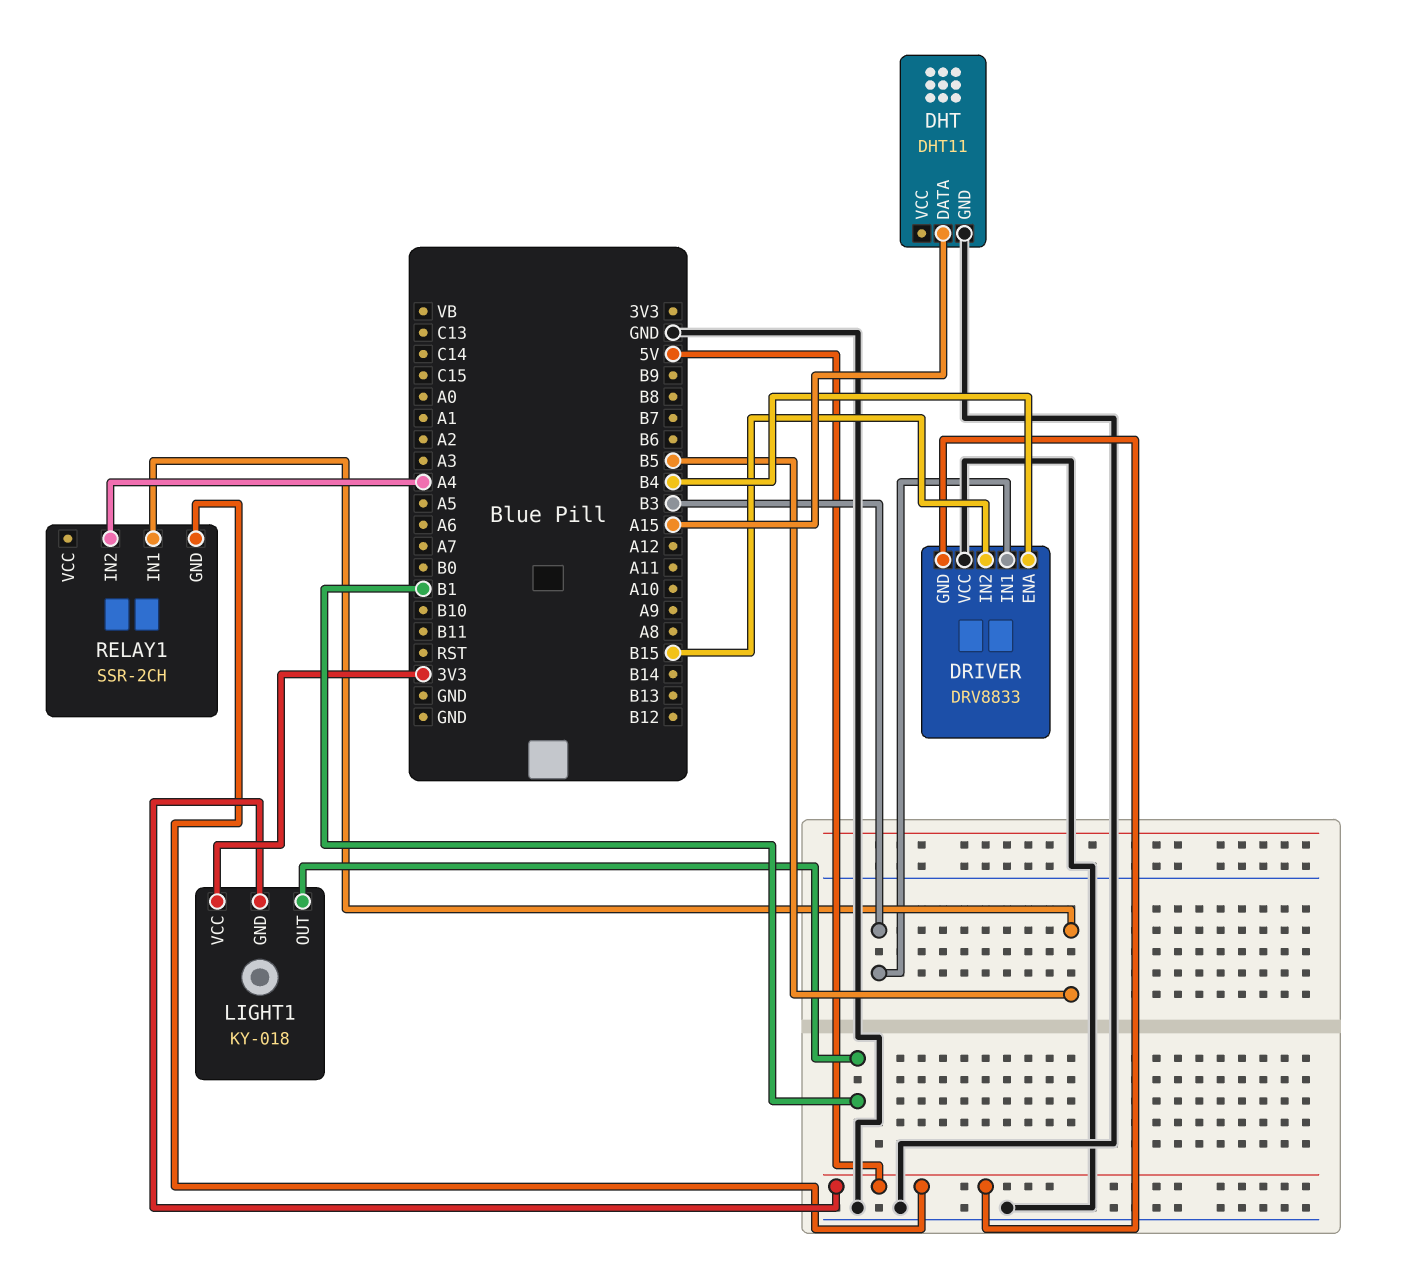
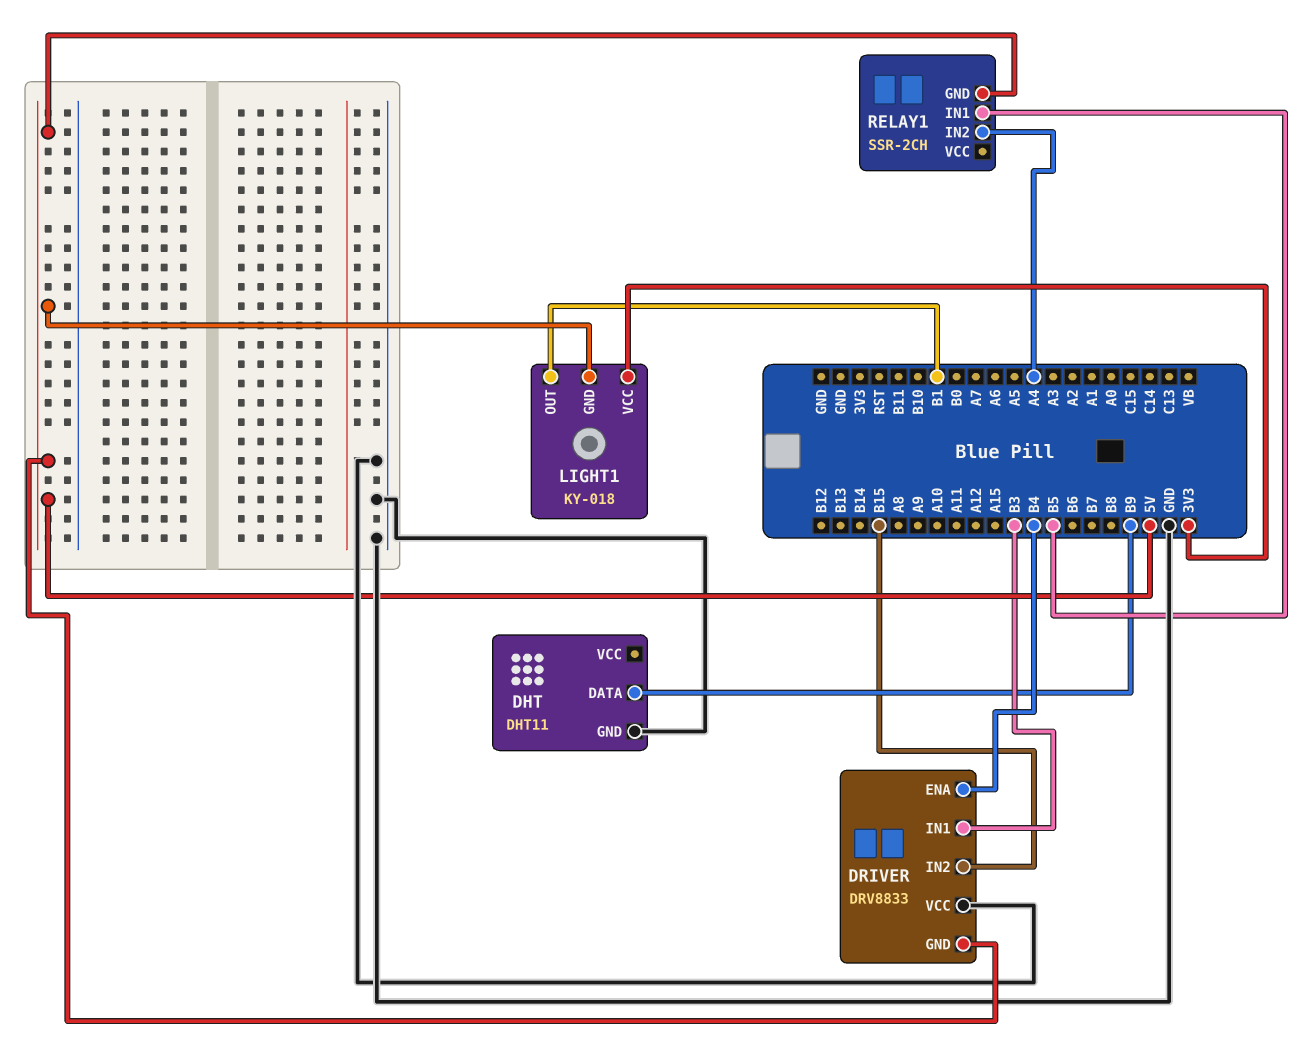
DHT pin DATA: A15 -> B9

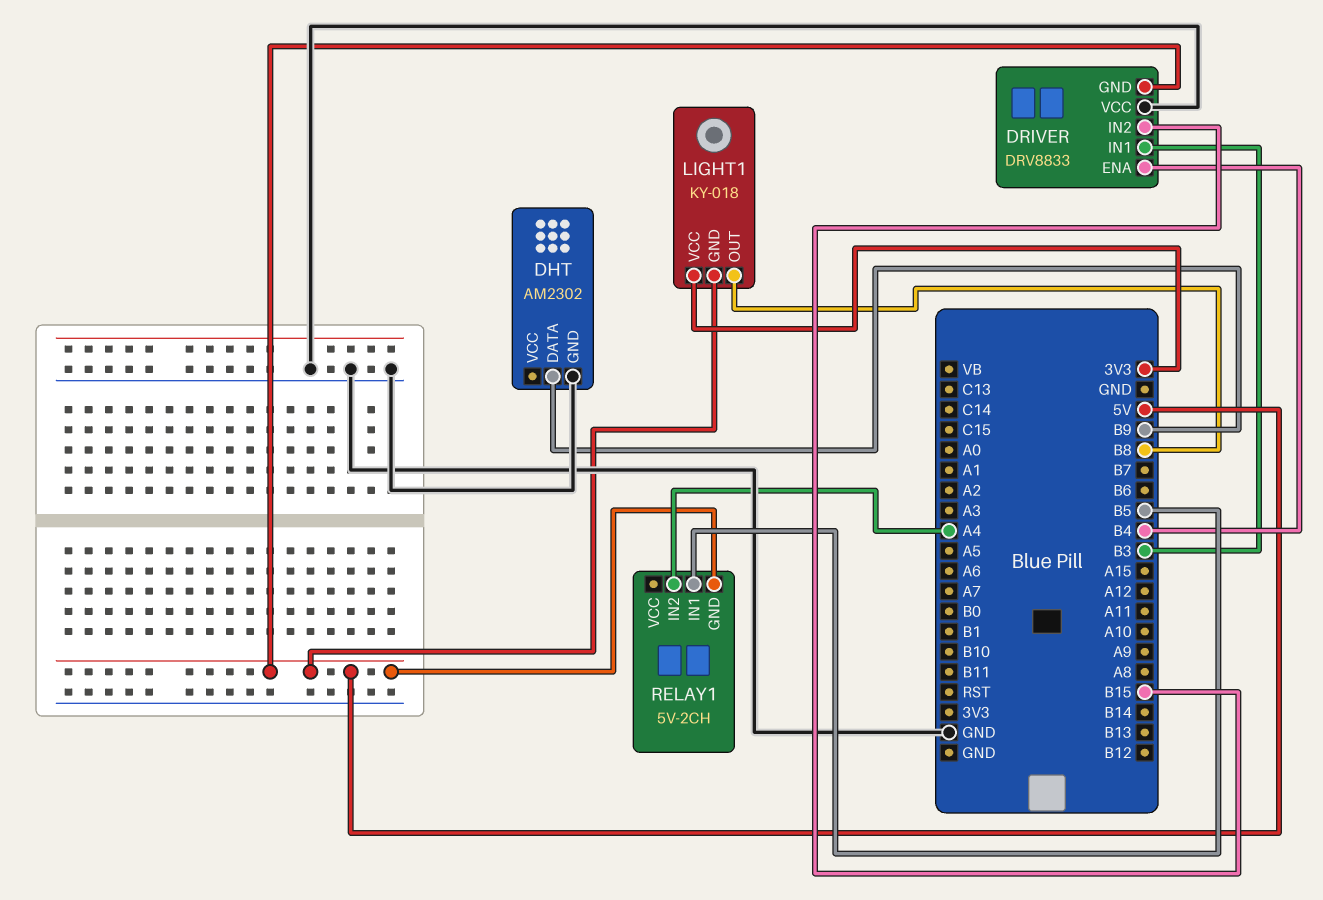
DHT: DHT11 -> AM2302
LIGHT1 pin OUT: B1 -> B8
RELAY1: SSR-2CH -> 5V-2CH

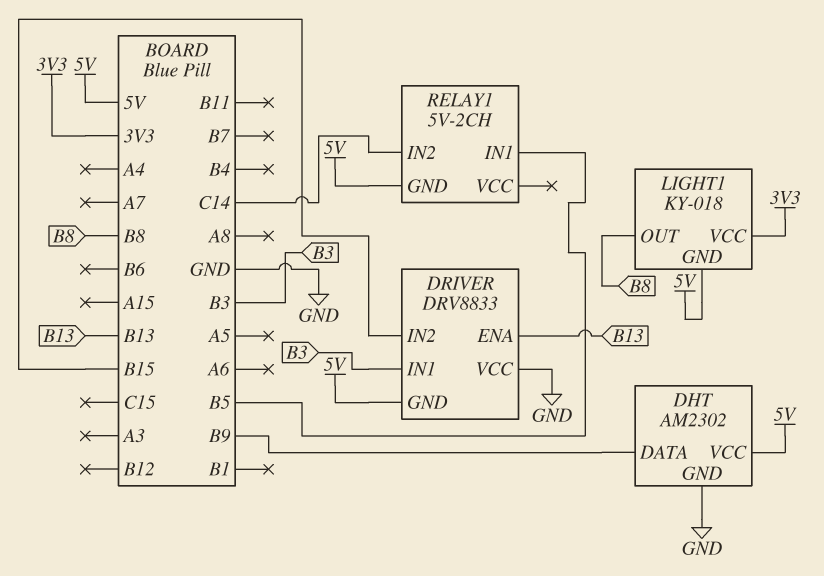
DHT pin VCC: none -> 5V
DRIVER pin ENA: B4 -> B13
RELAY1 pin IN2: A4 -> C14

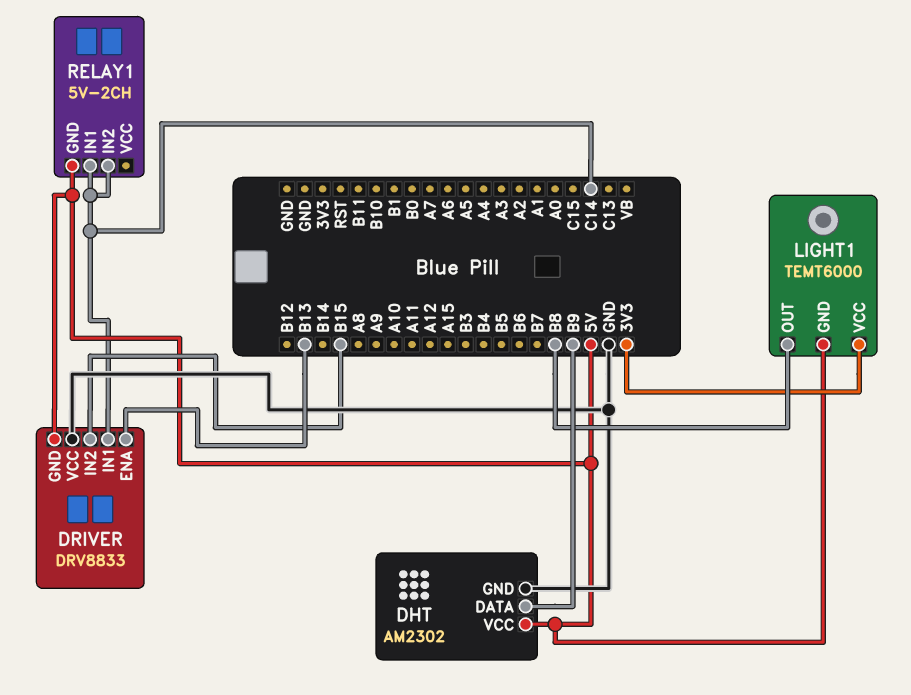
DRIVER pin IN1: B3 -> C14
LIGHT1: KY-018 -> TEMT6000
RELAY1 pin IN1: B5 -> C14

